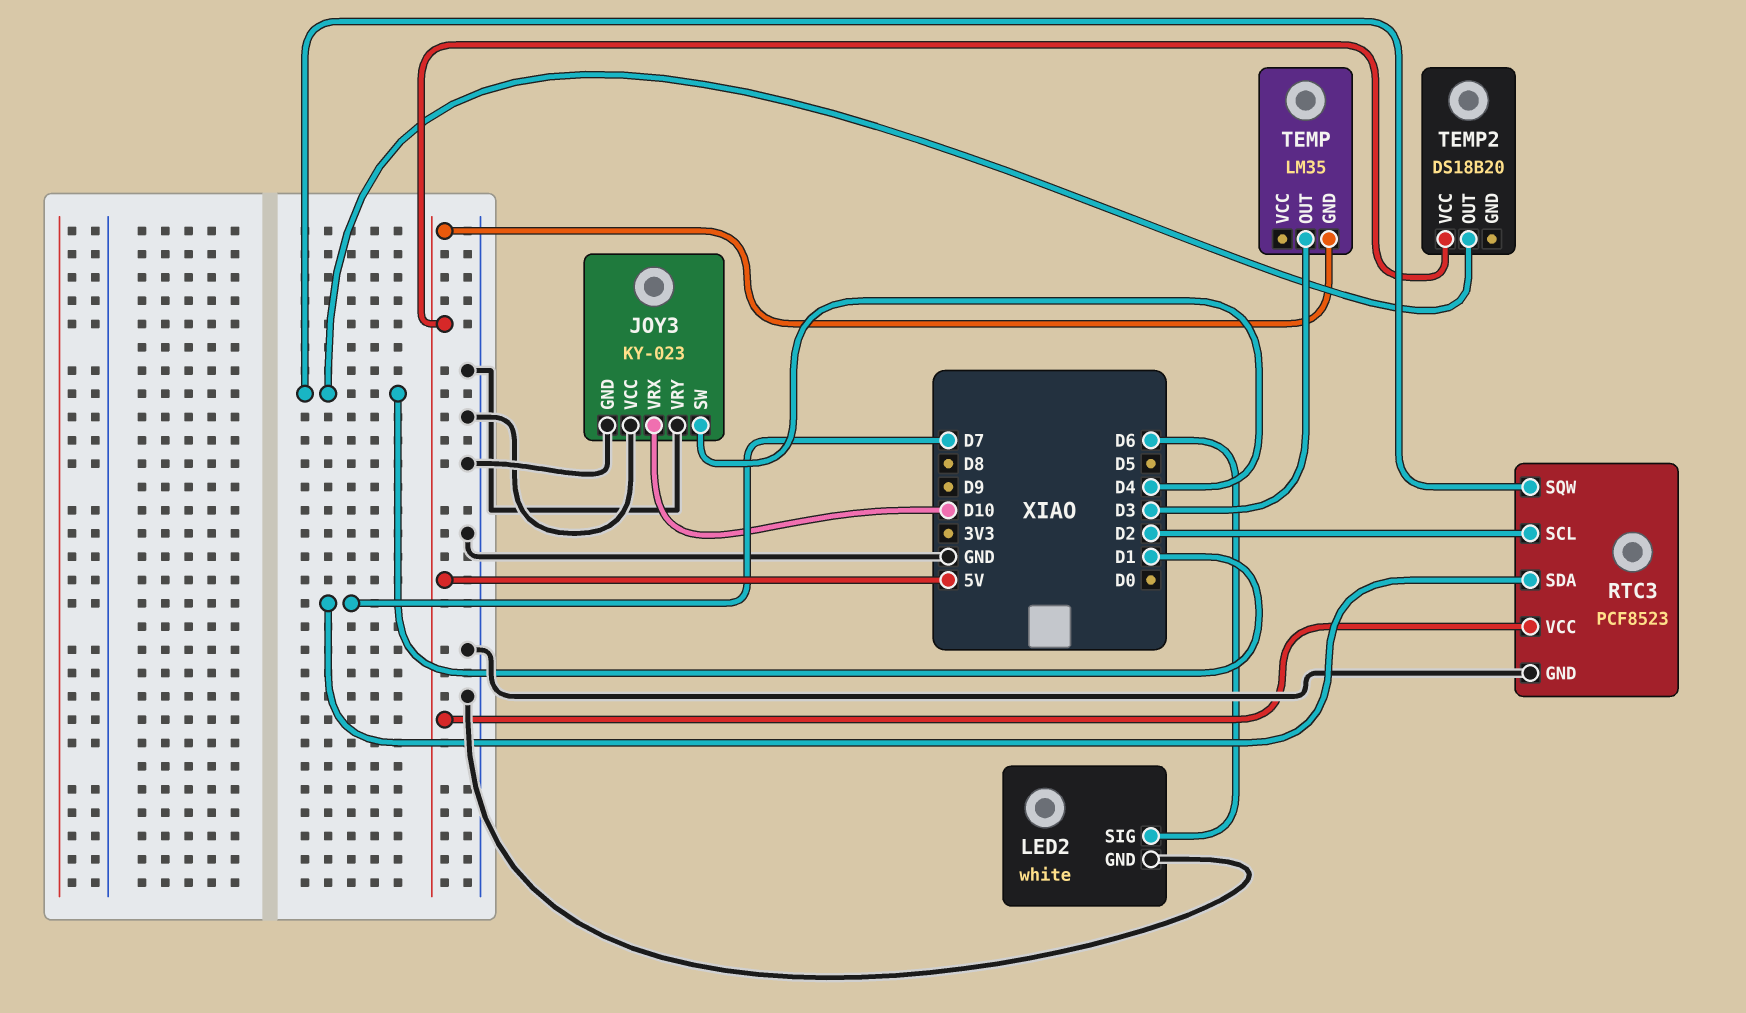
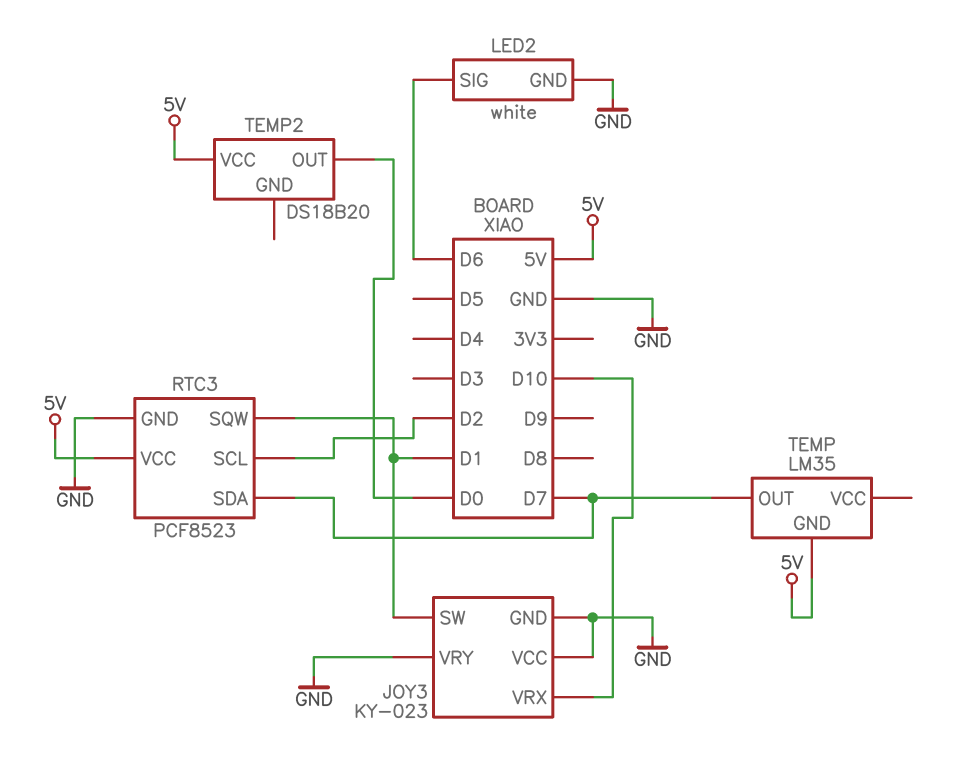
JOY3 pin SW: D4 -> D1
TEMP pin OUT: D3 -> D7
TEMP2 pin OUT: D1 -> D0

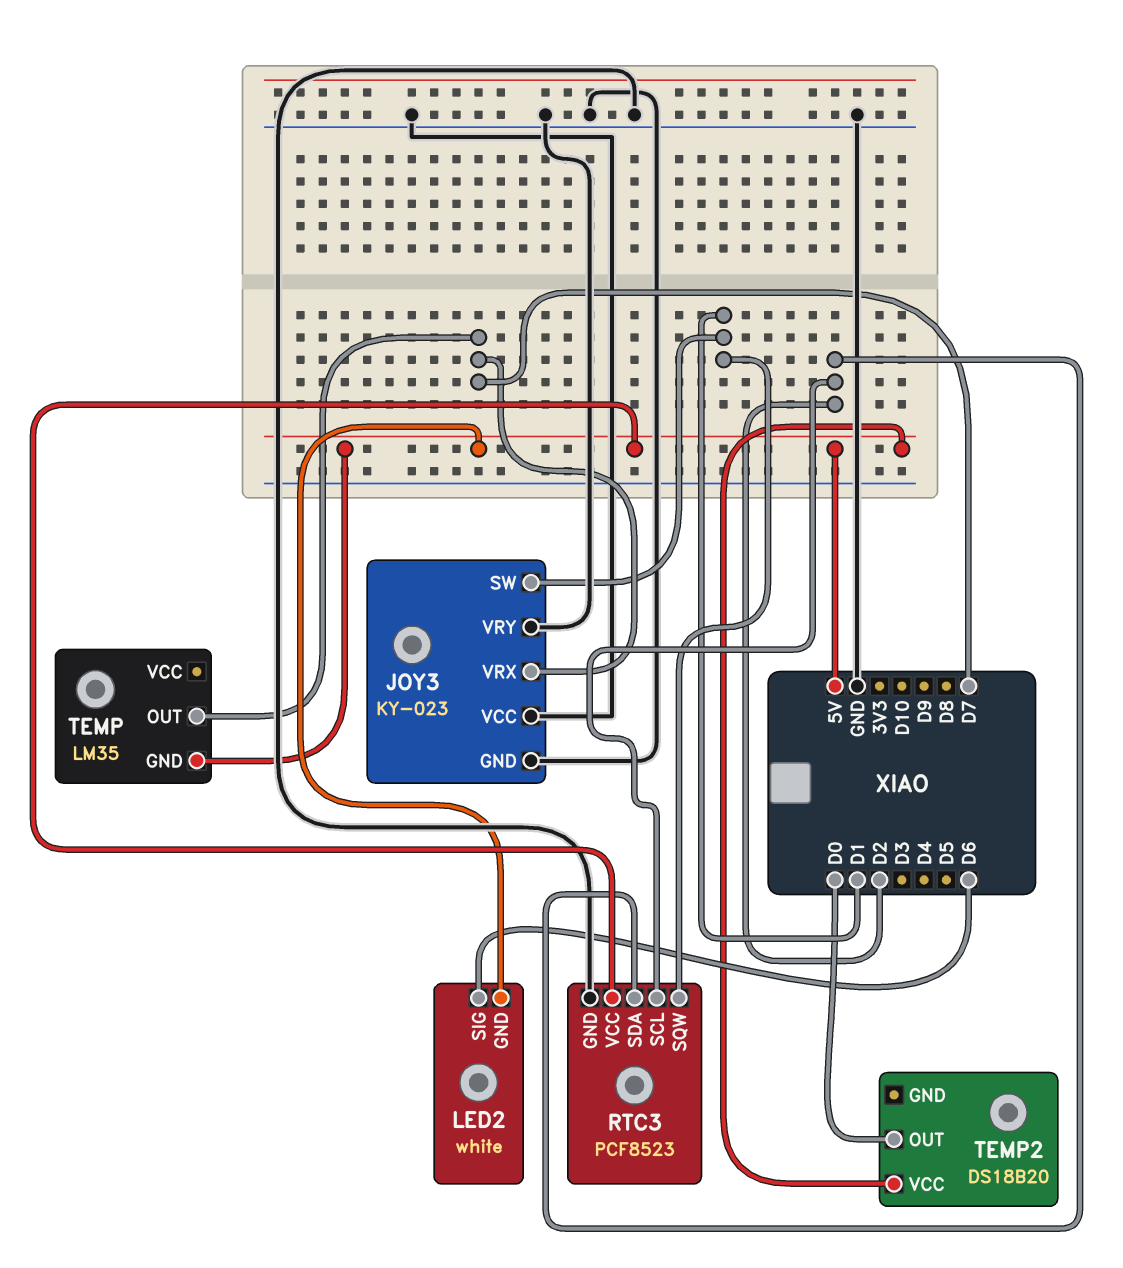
JOY3 pin VRX: D10 -> D7
LED2 pin GND: GND -> 5V
RTC3 pin SDA: D7 -> D2

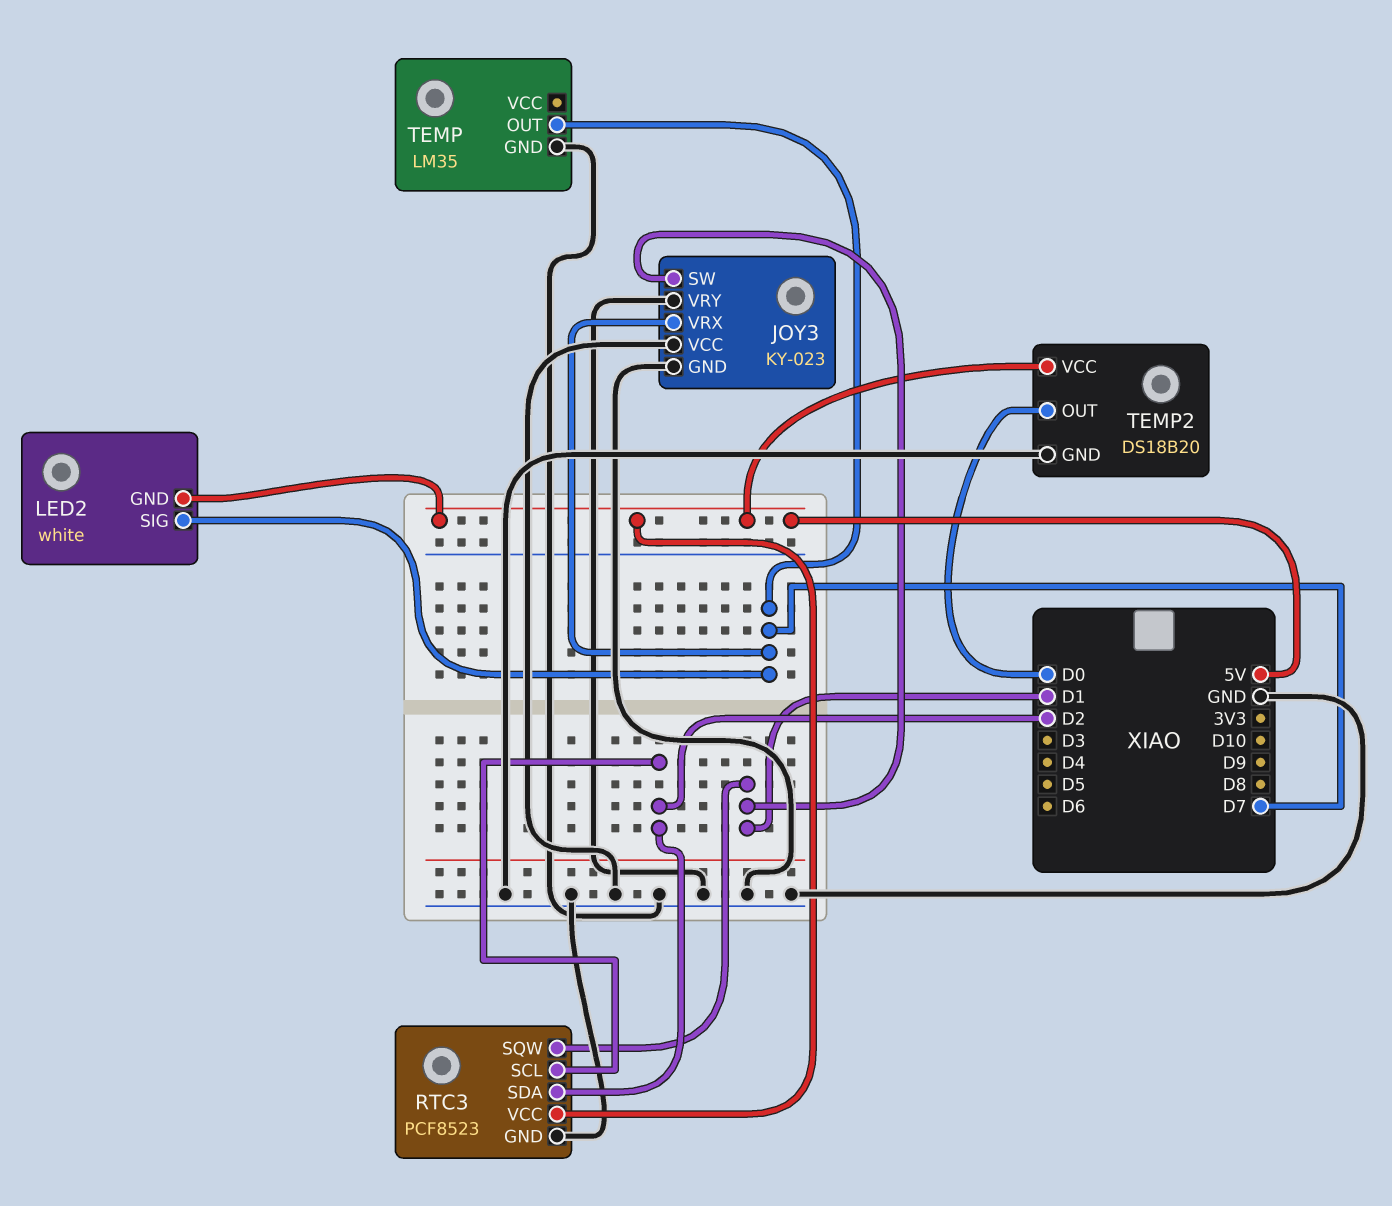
LED2 pin SIG: D6 -> D7
TEMP pin GND: 5V -> GND
TEMP2 pin GND: none -> GND

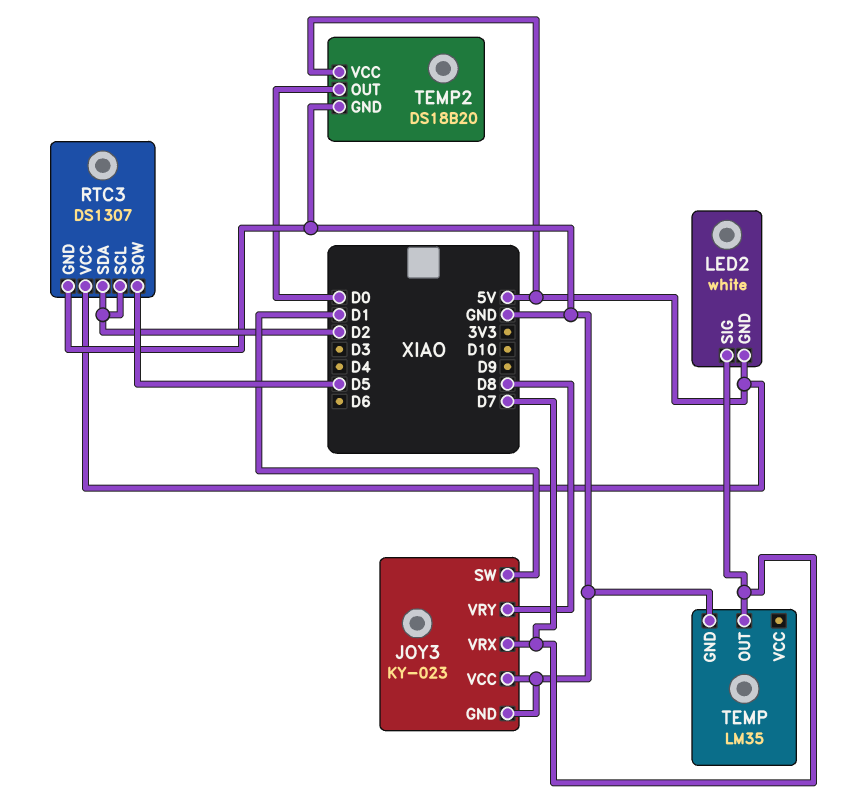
JOY3 pin VRY: GND -> D8
RTC3: PCF8523 -> DS1307
RTC3 pin SQW: D1 -> D5

